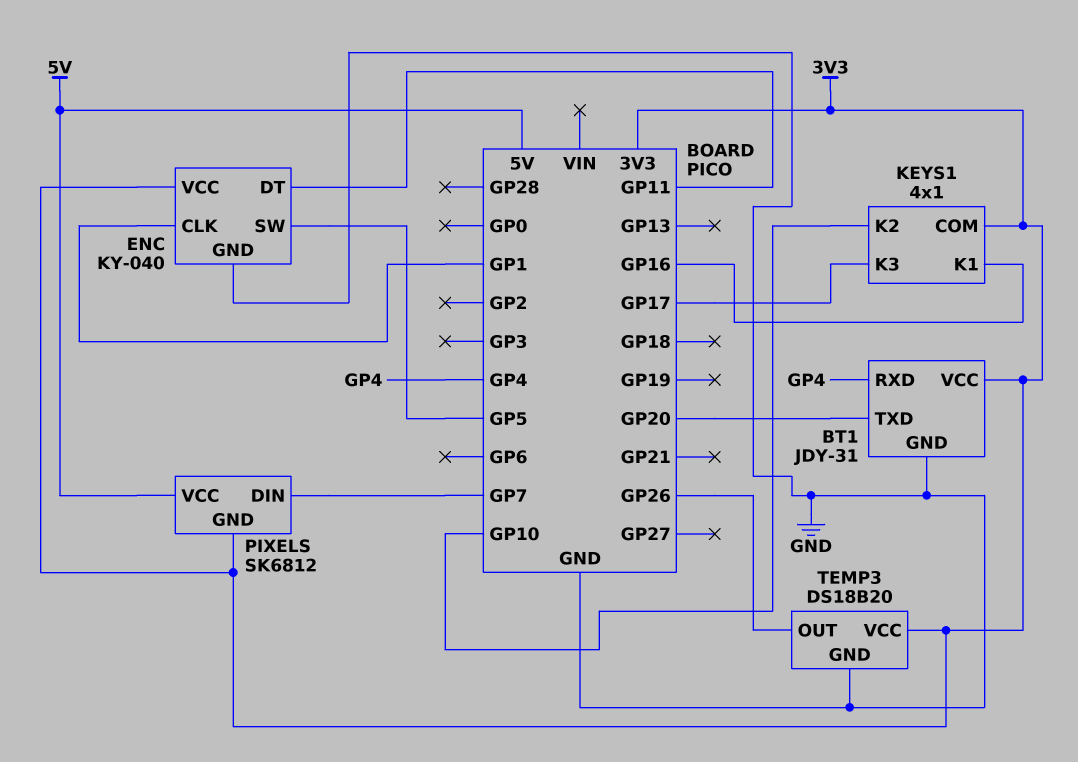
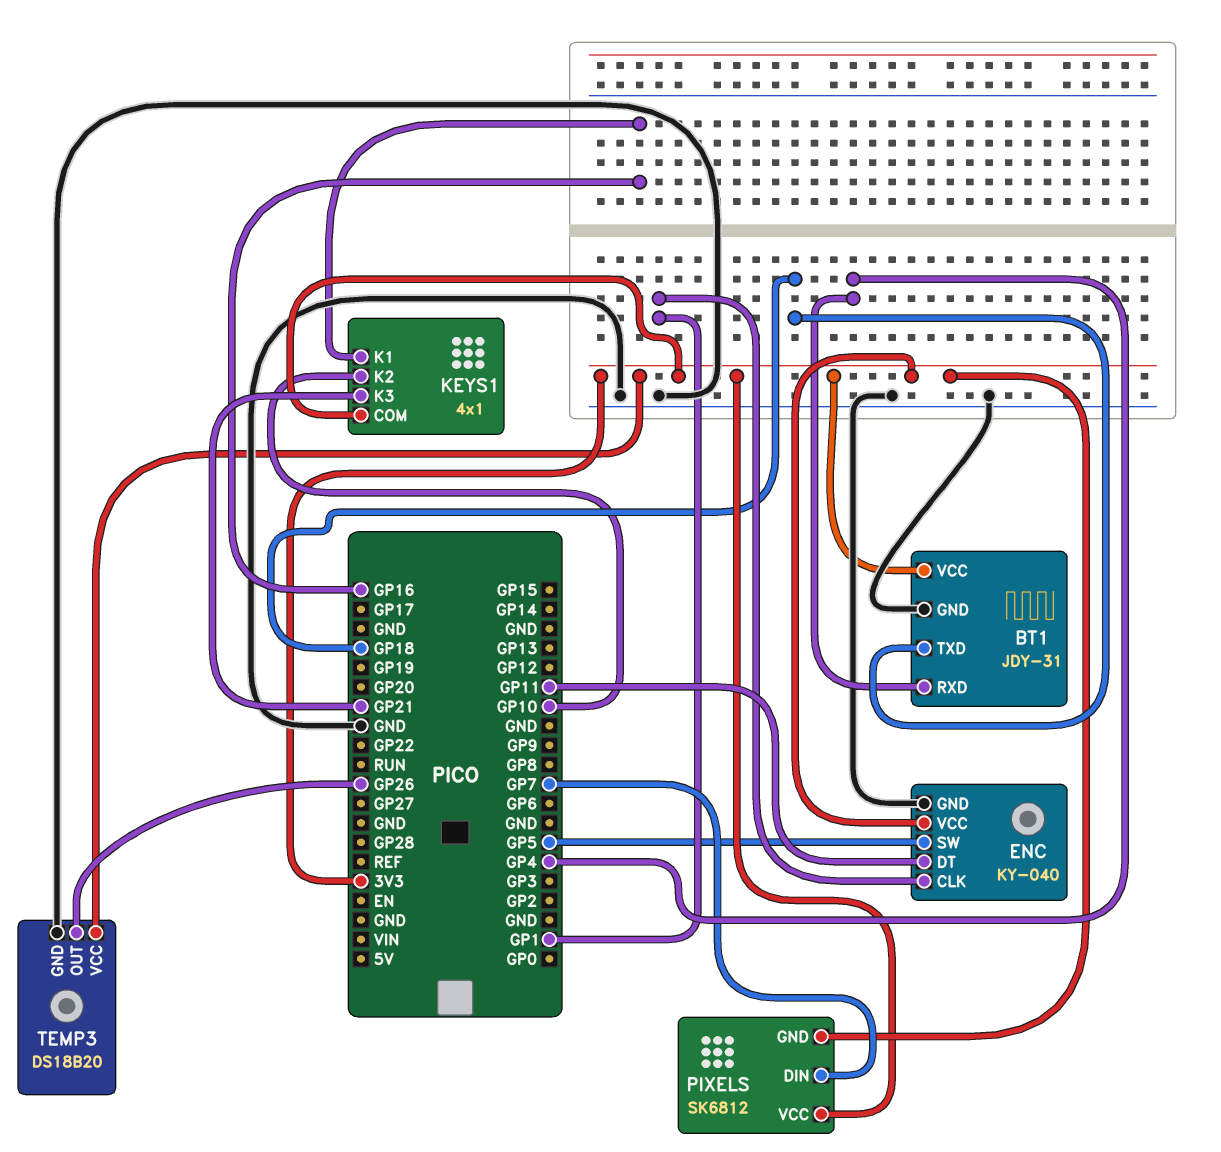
BT1 pin TXD: GP20 -> GP18
KEYS1 pin K3: GP17 -> GP21
PIXELS pin VCC: 5V -> 3V3

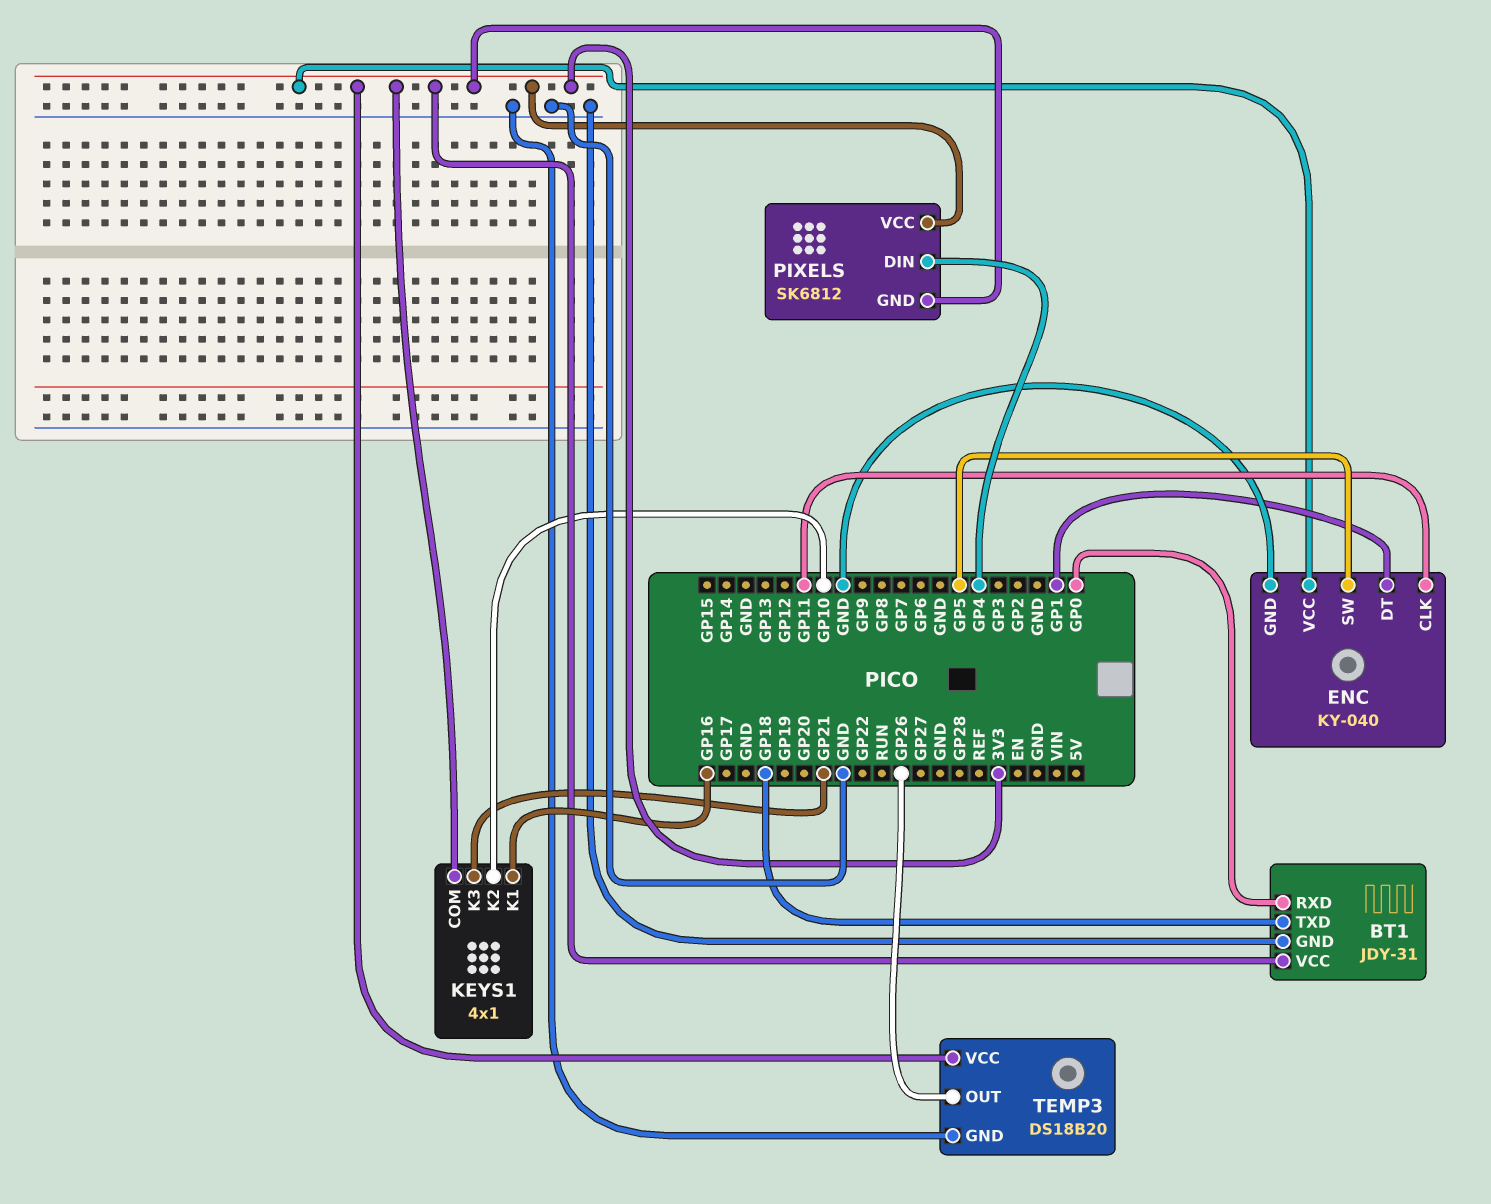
BT1 pin RXD: GP4 -> GP0
ENC pin CLK: GP1 -> GP11
ENC pin DT: GP11 -> GP1
PIXELS pin DIN: GP7 -> GP4

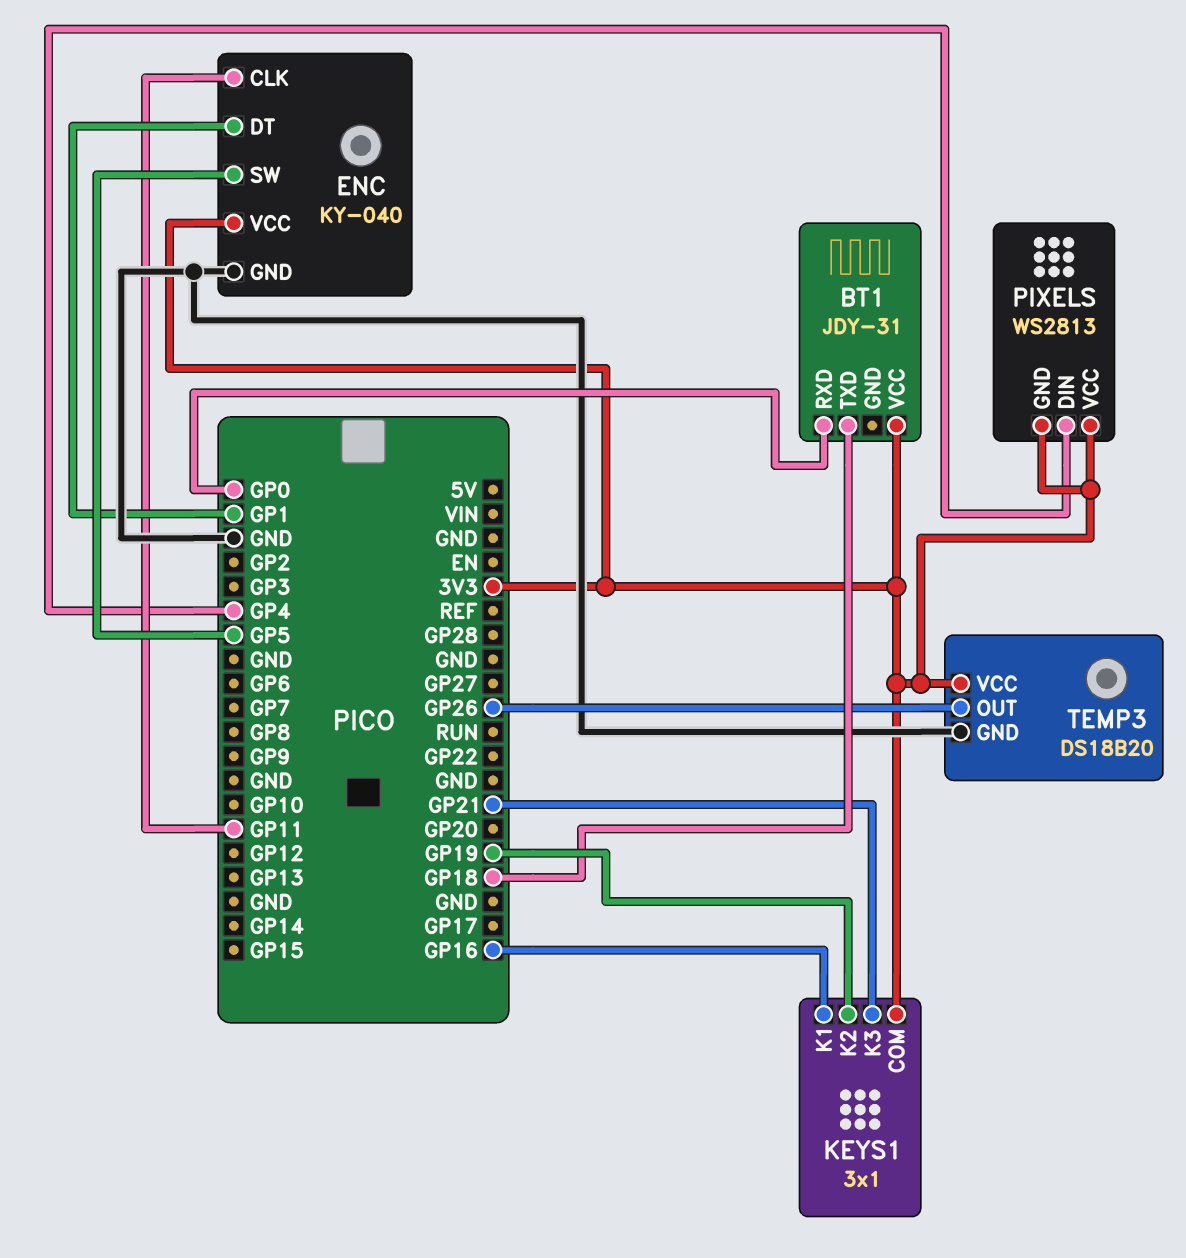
BT1 pin GND: GND -> none
KEYS1: 4x1 -> 3x1
KEYS1 pin K2: GP10 -> GP19
PIXELS: SK6812 -> WS2813

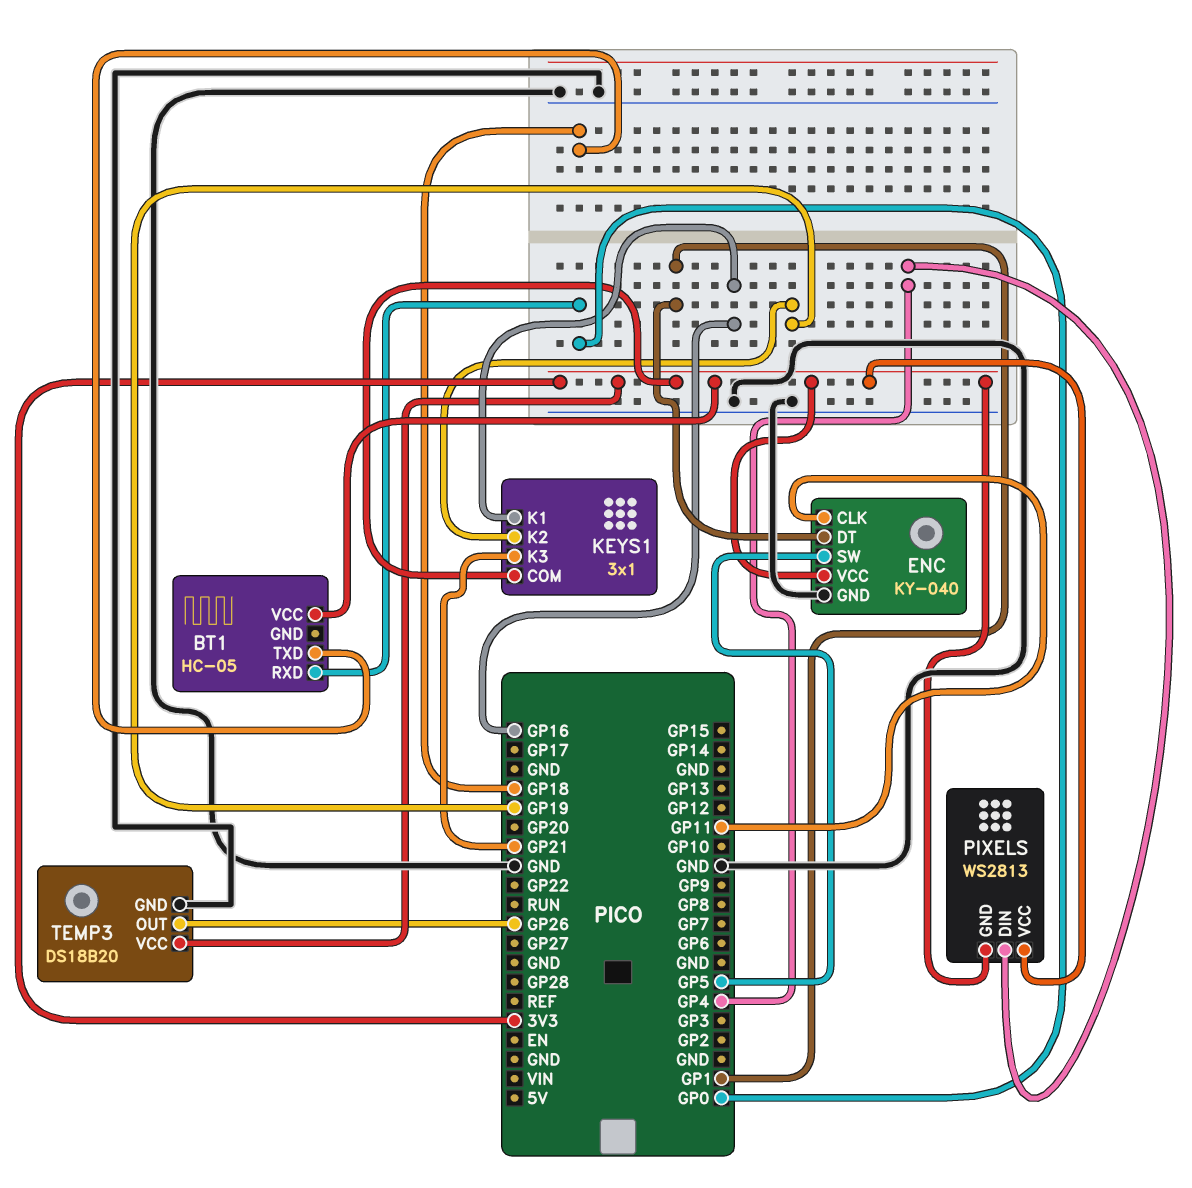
BT1: JDY-31 -> HC-05

